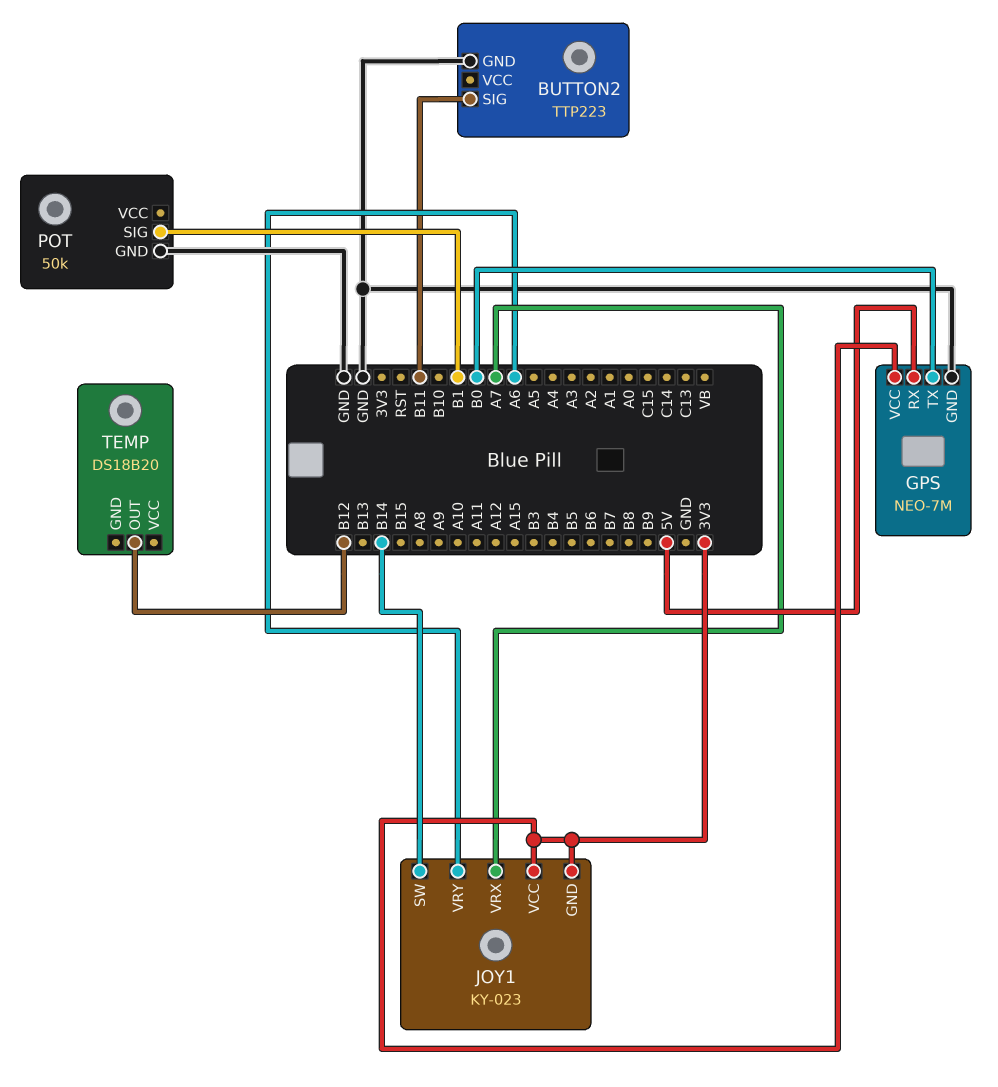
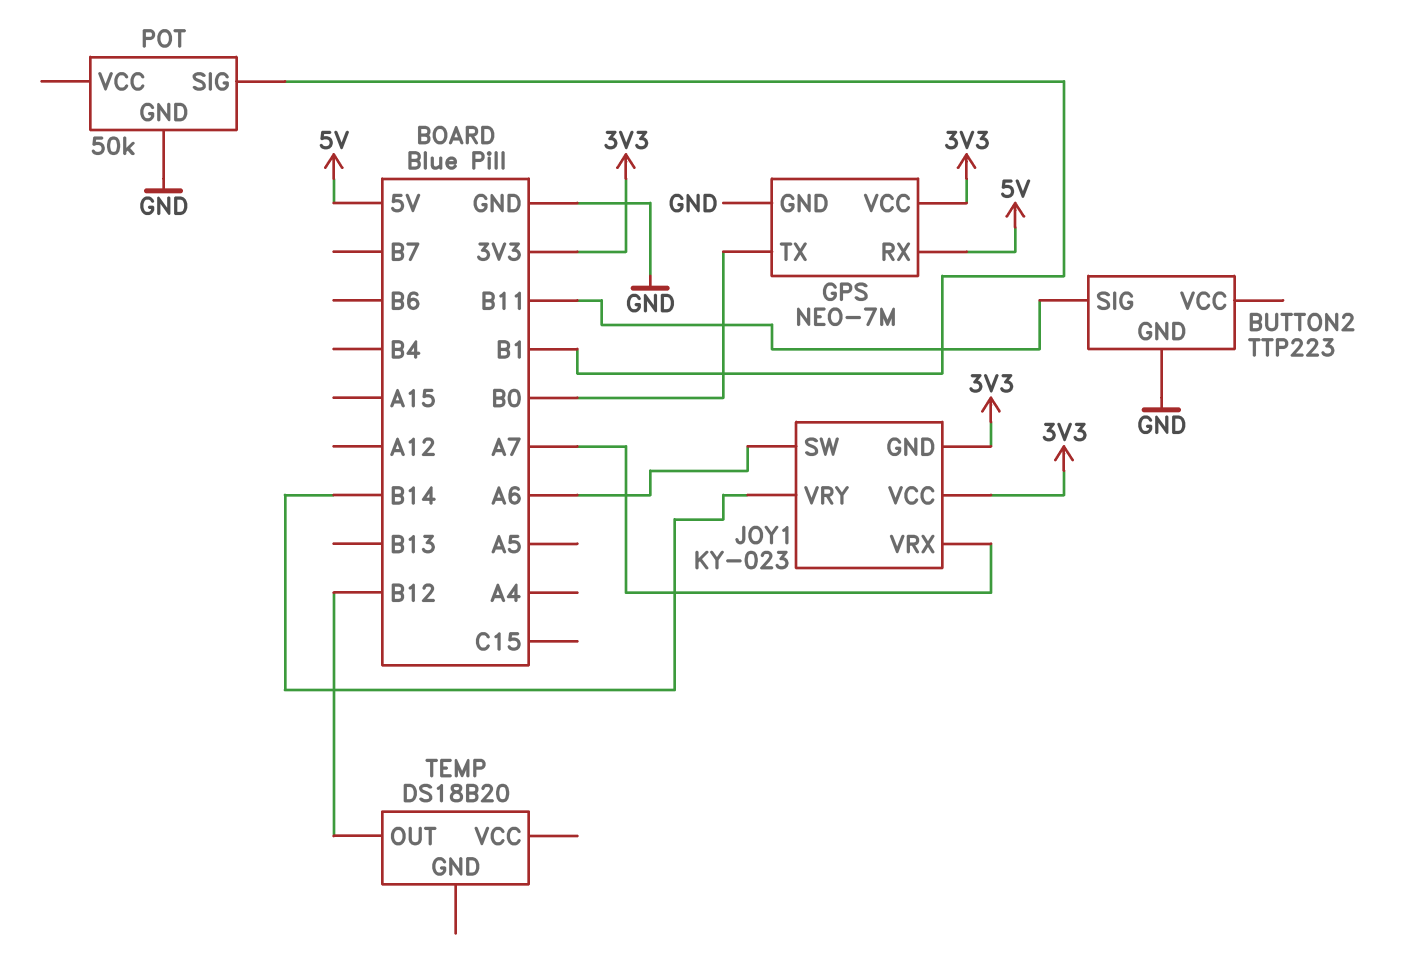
JOY1 pin SW: B14 -> A6
JOY1 pin VRY: A6 -> B14

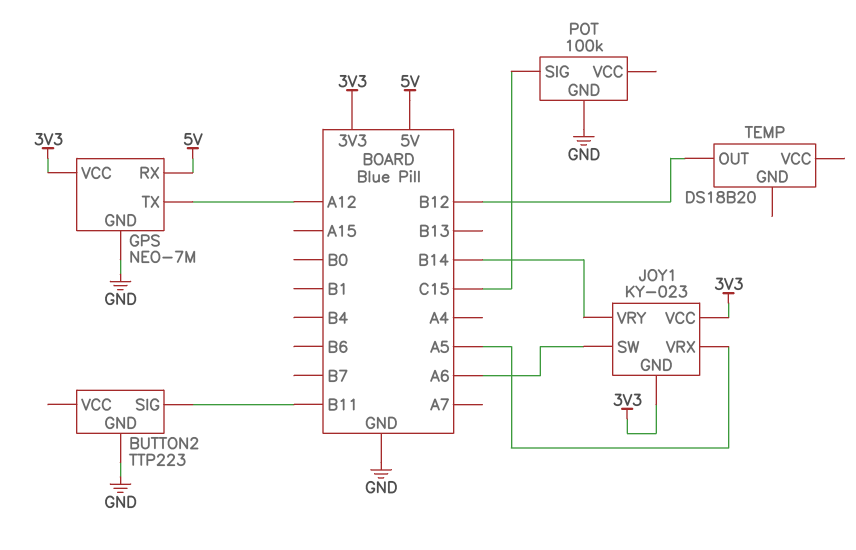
GPS pin TX: B0 -> A12
JOY1 pin VRX: A7 -> A5
POT: 50k -> 100k
POT pin SIG: B1 -> C15

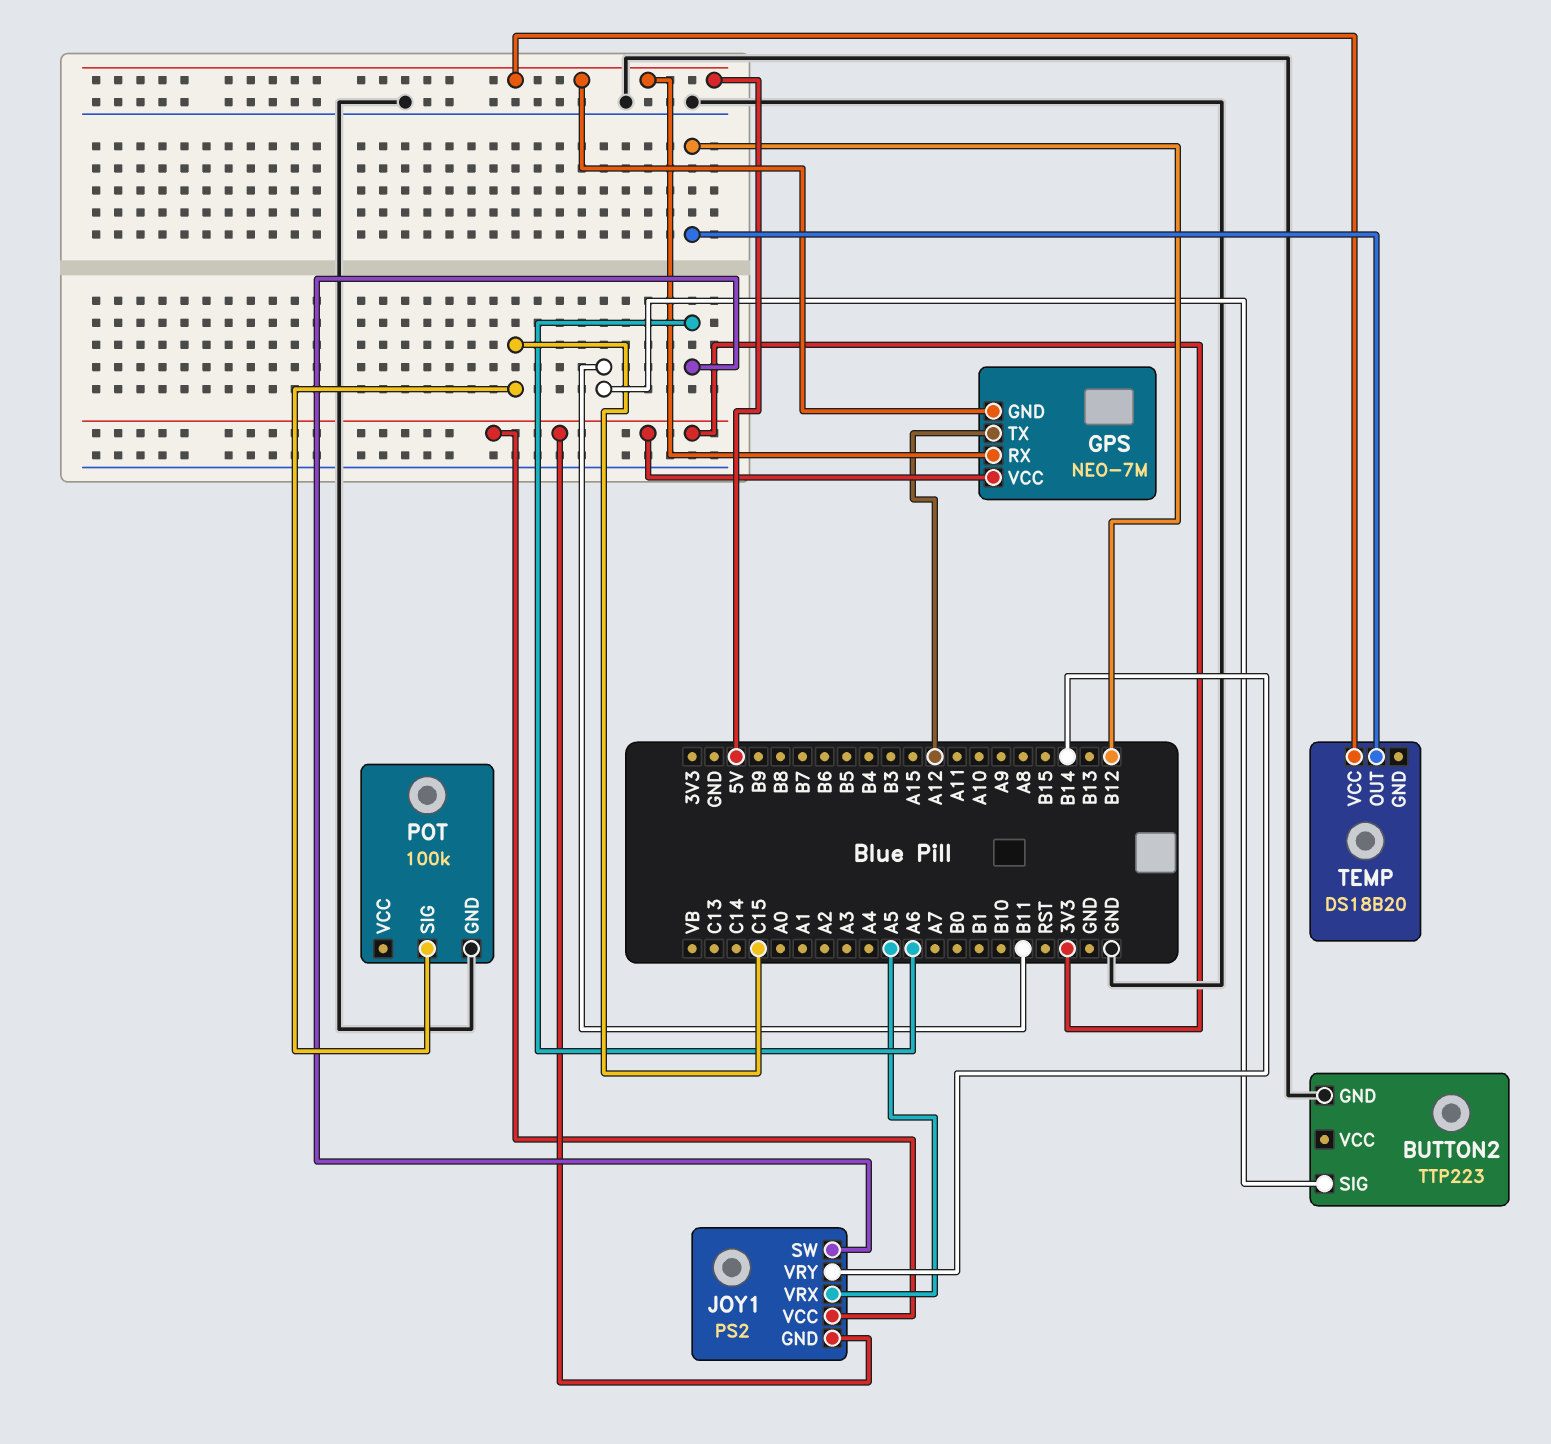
GPS pin GND: GND -> 5V
JOY1: KY-023 -> PS2
TEMP pin VCC: none -> 5V

